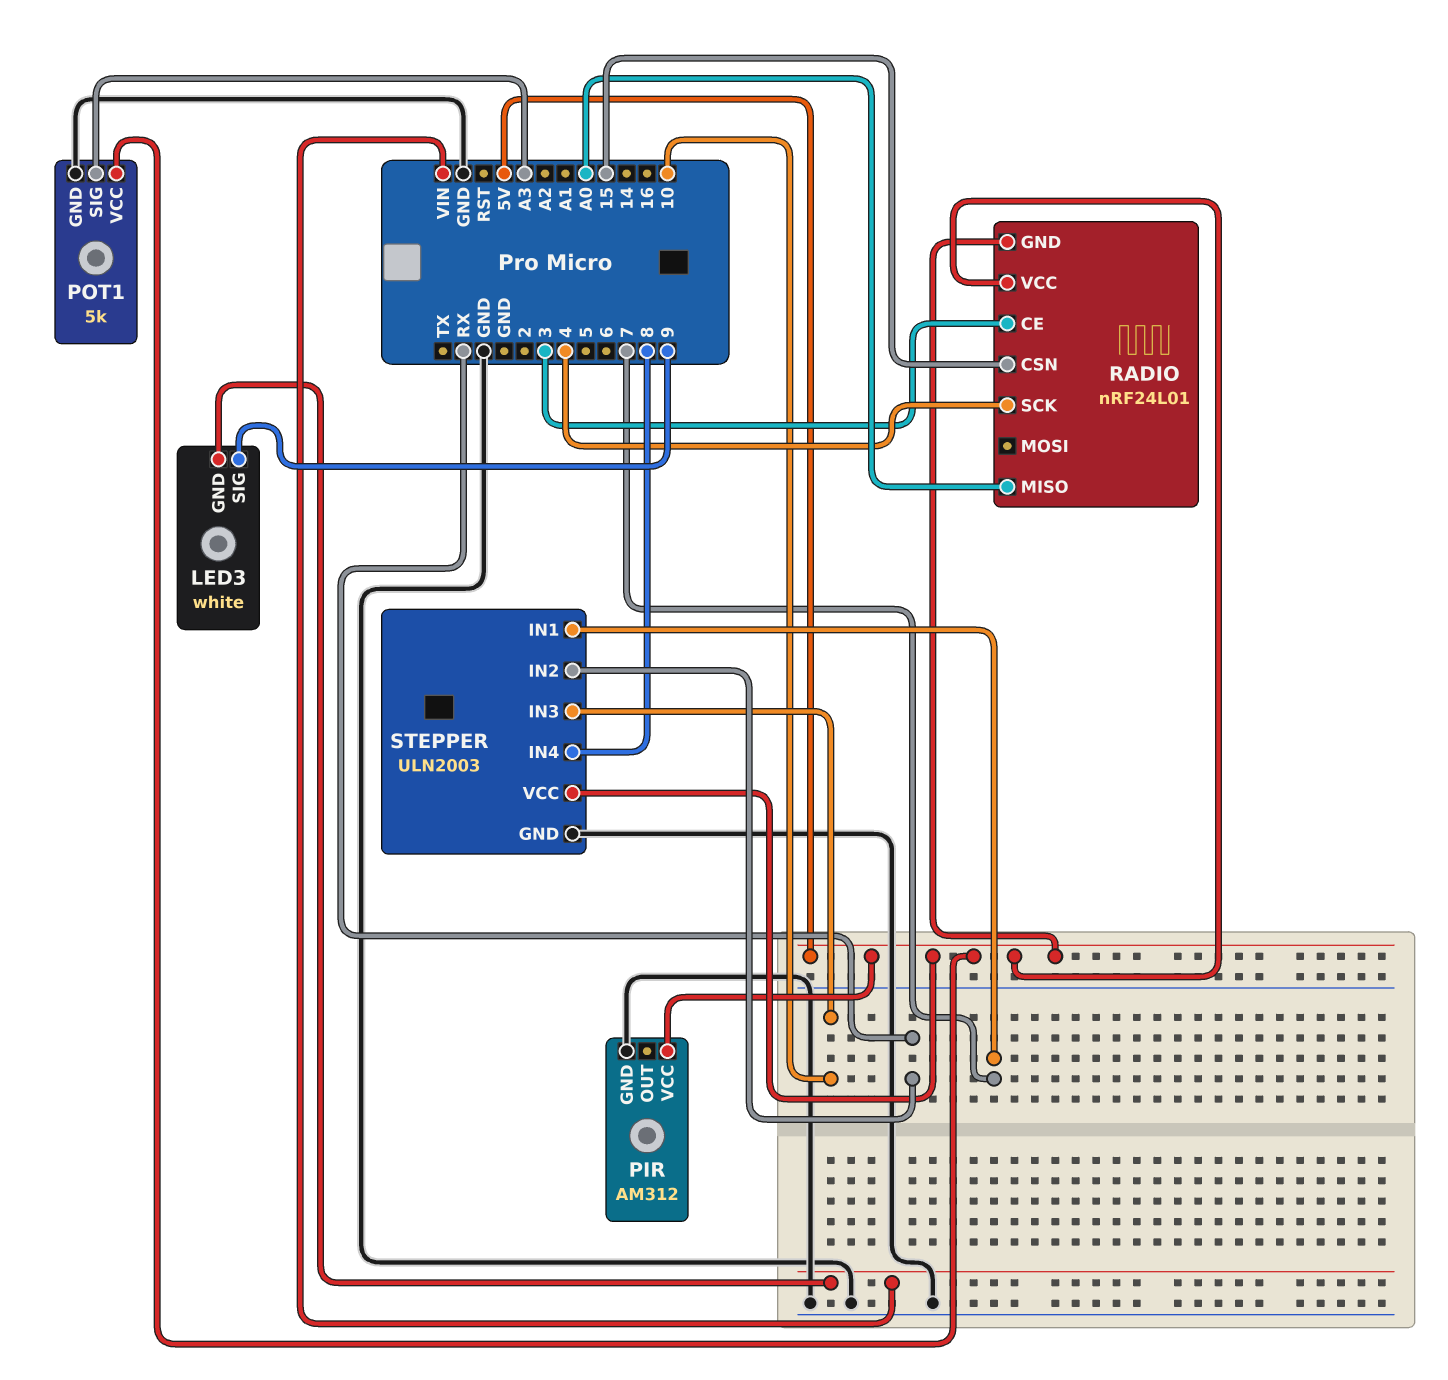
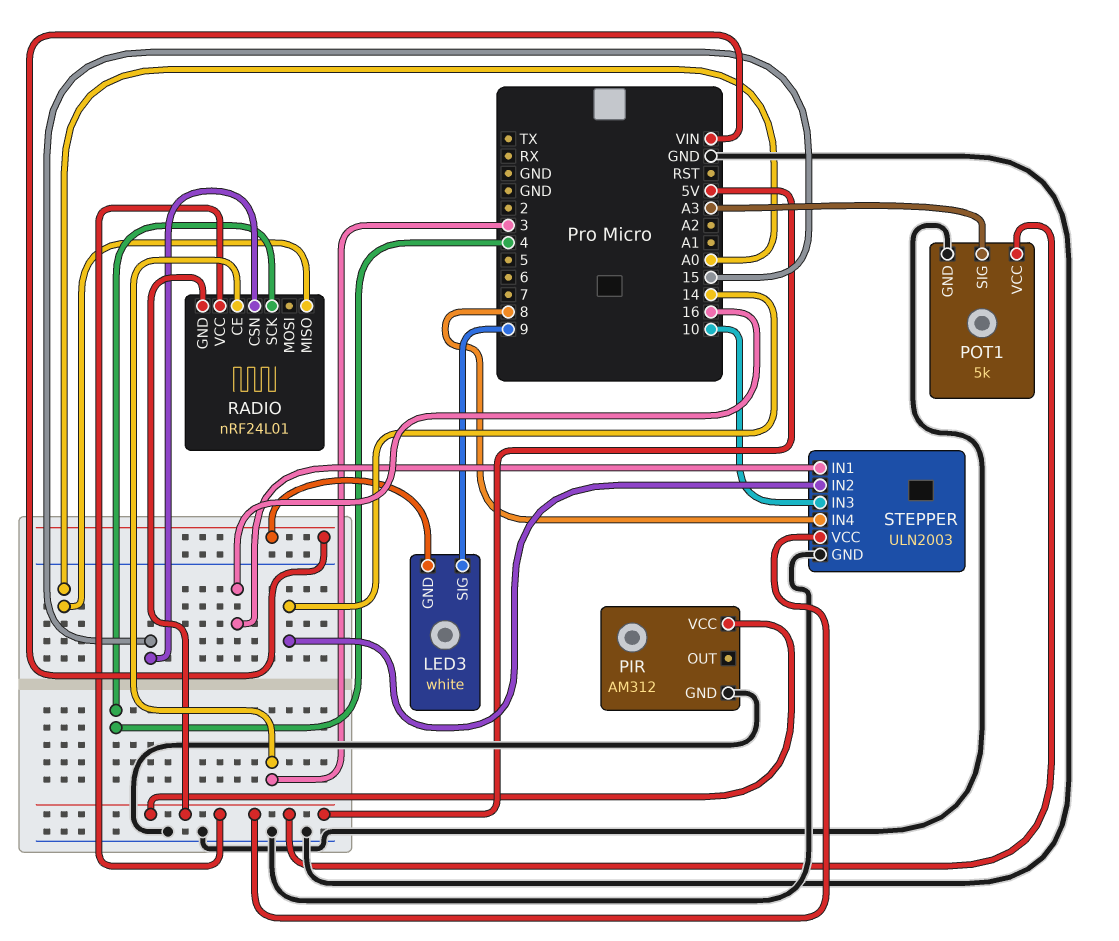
STEPPER pin IN1: 7 -> 16
STEPPER pin IN2: RX -> 14

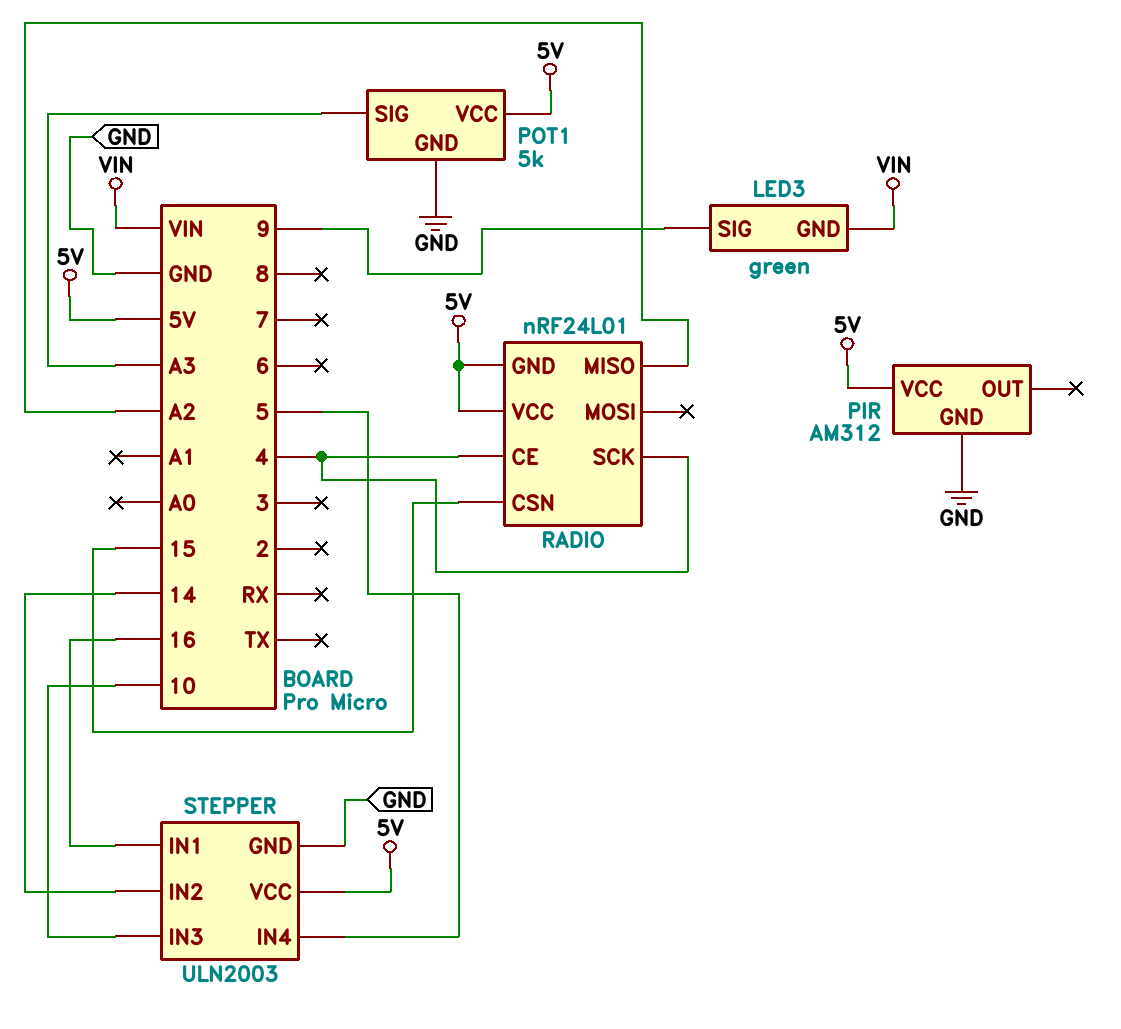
LED3: white -> green
RADIO pin CE: 3 -> 4
RADIO pin MISO: A0 -> A2
STEPPER pin IN4: 8 -> 5

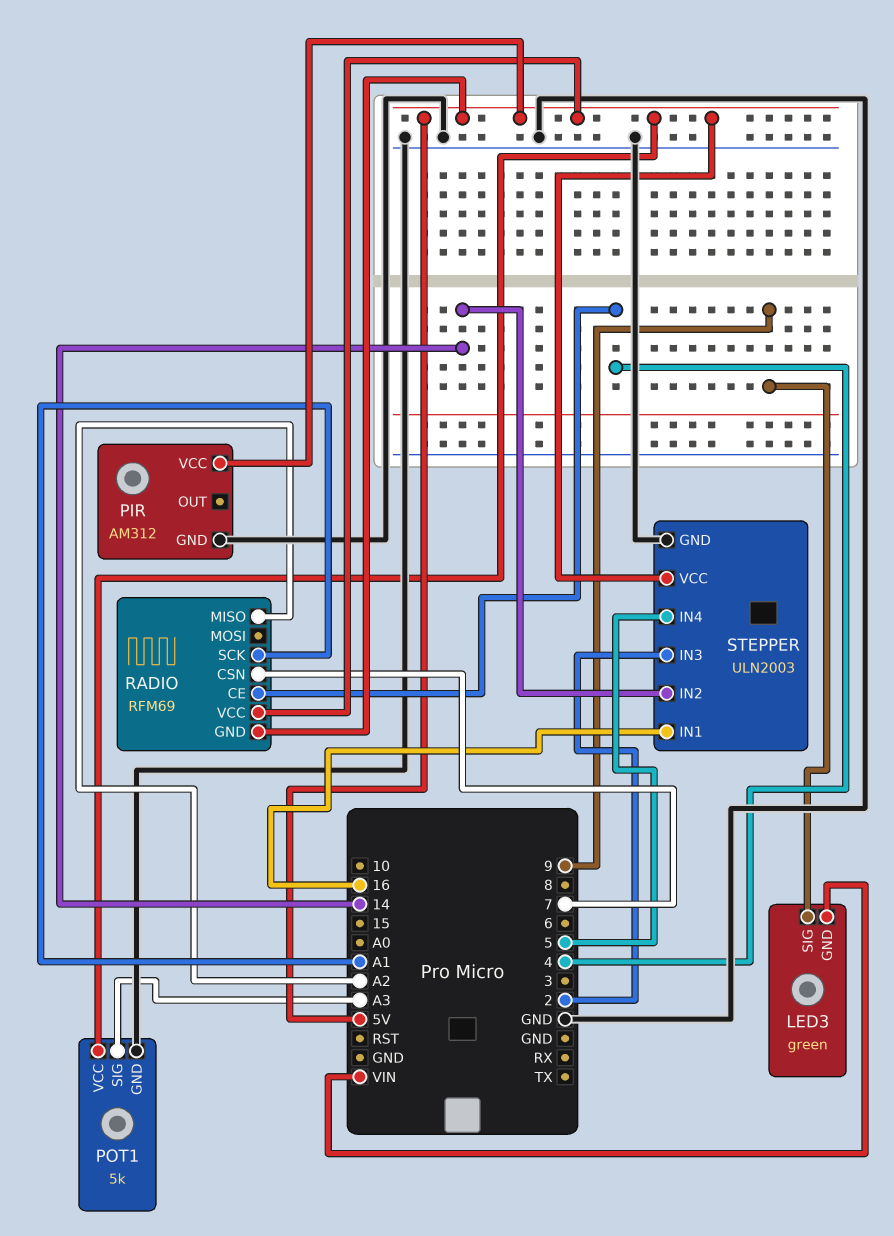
RADIO: nRF24L01 -> RFM69
RADIO pin CSN: 15 -> 7
RADIO pin SCK: 4 -> A1
STEPPER pin IN3: 10 -> 2

